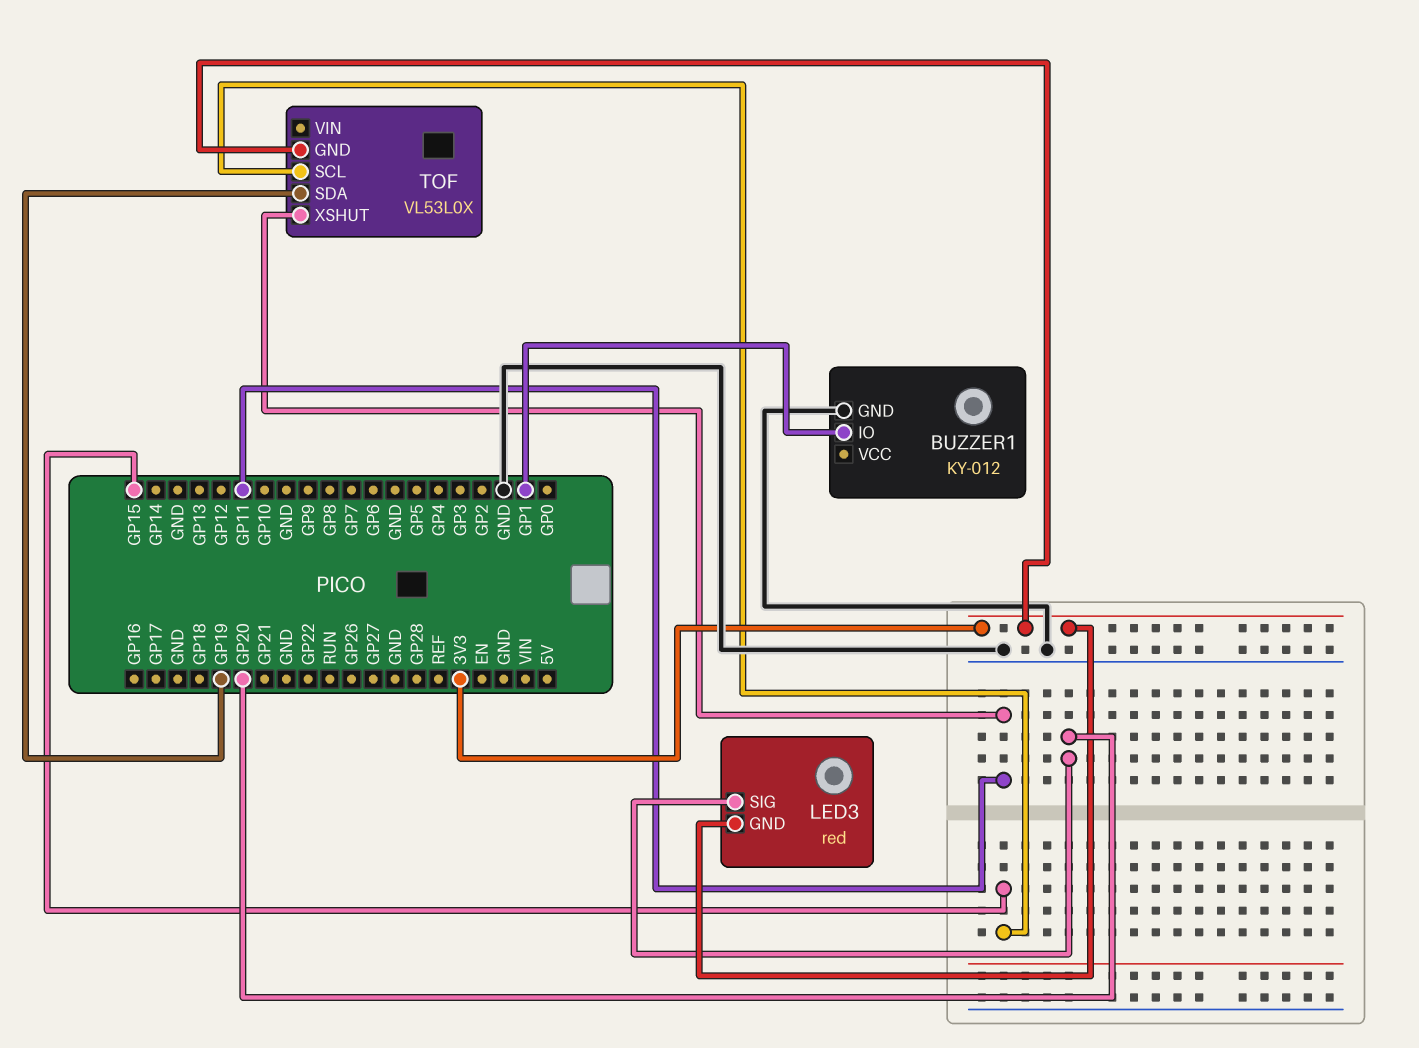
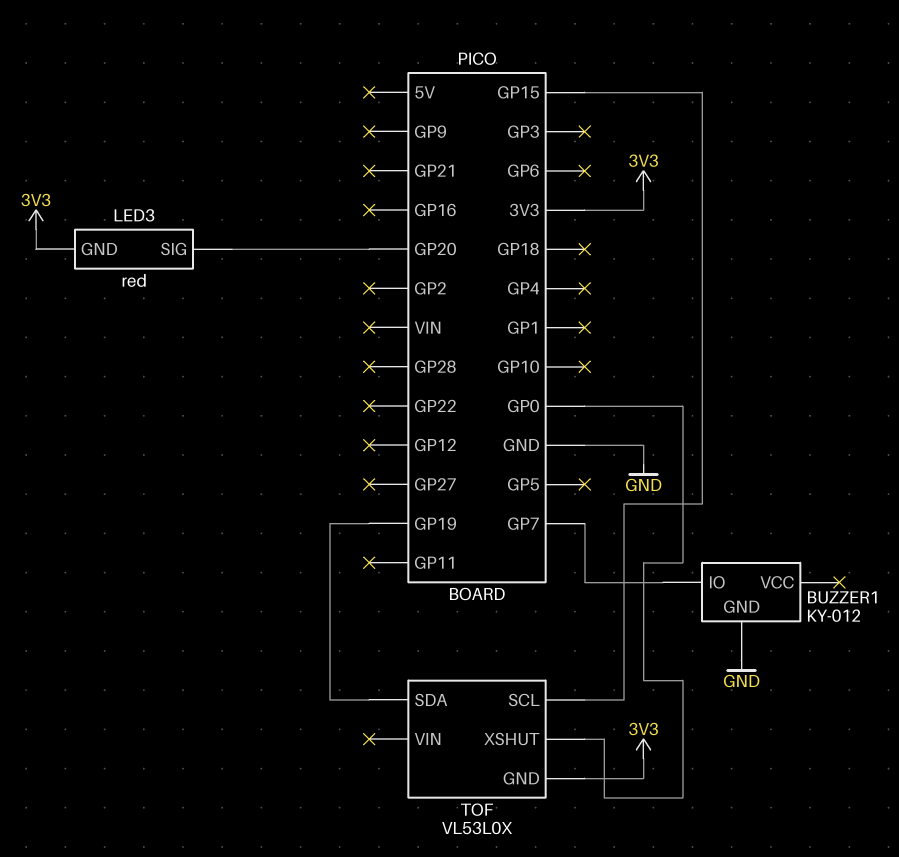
BUZZER1 pin IO: GP1 -> GP7
TOF pin XSHUT: GP11 -> GP0

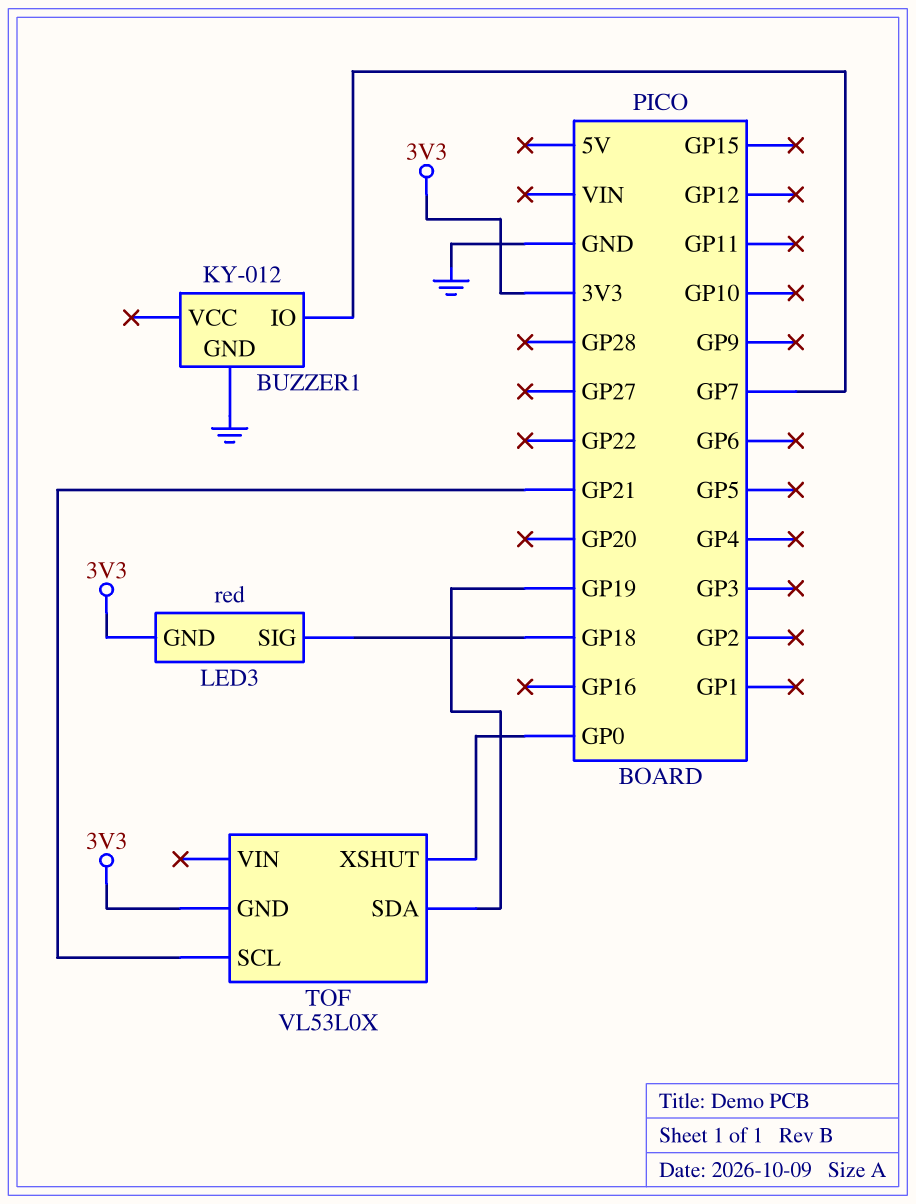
LED3 pin SIG: GP20 -> GP18
TOF pin SCL: GP15 -> GP21

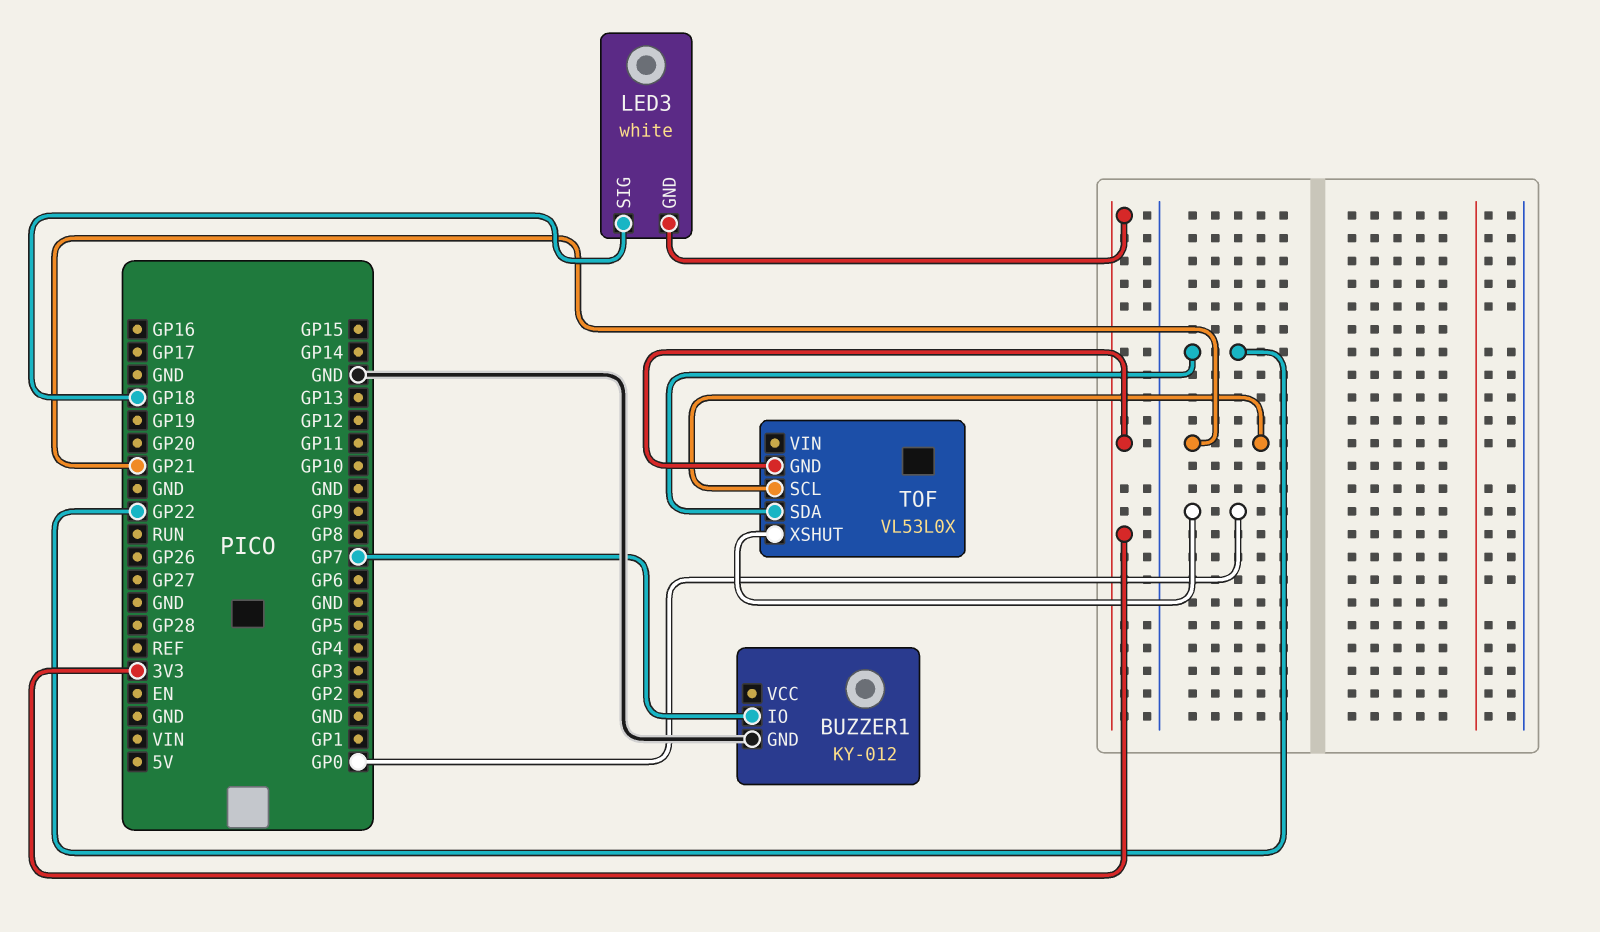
LED3: red -> white
TOF pin SDA: GP19 -> GP22

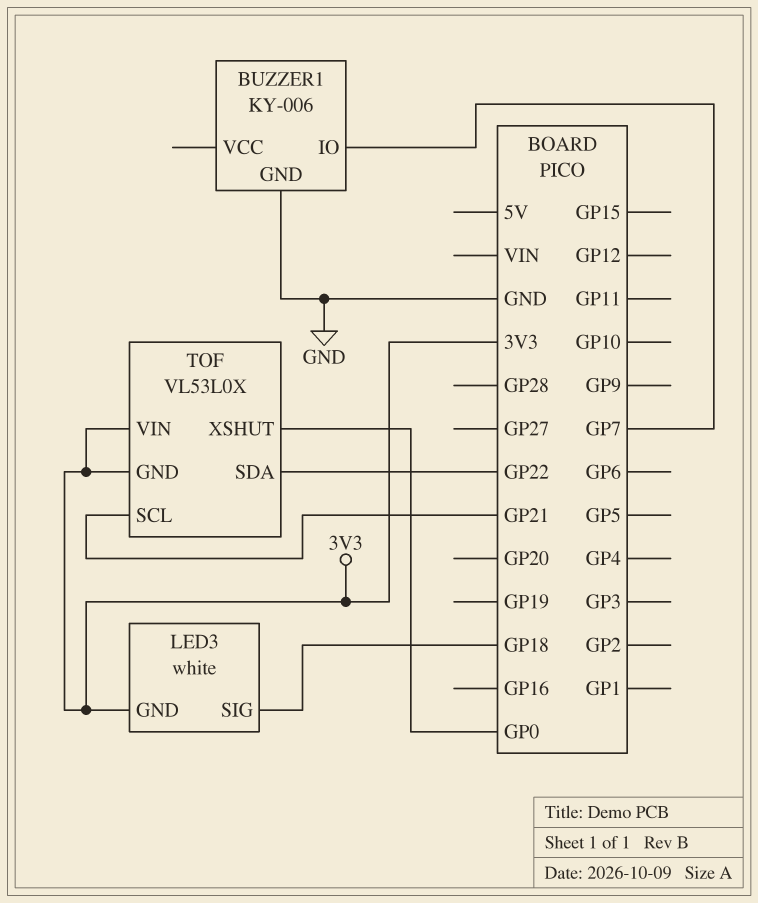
BUZZER1: KY-012 -> KY-006
TOF pin VIN: none -> 3V3

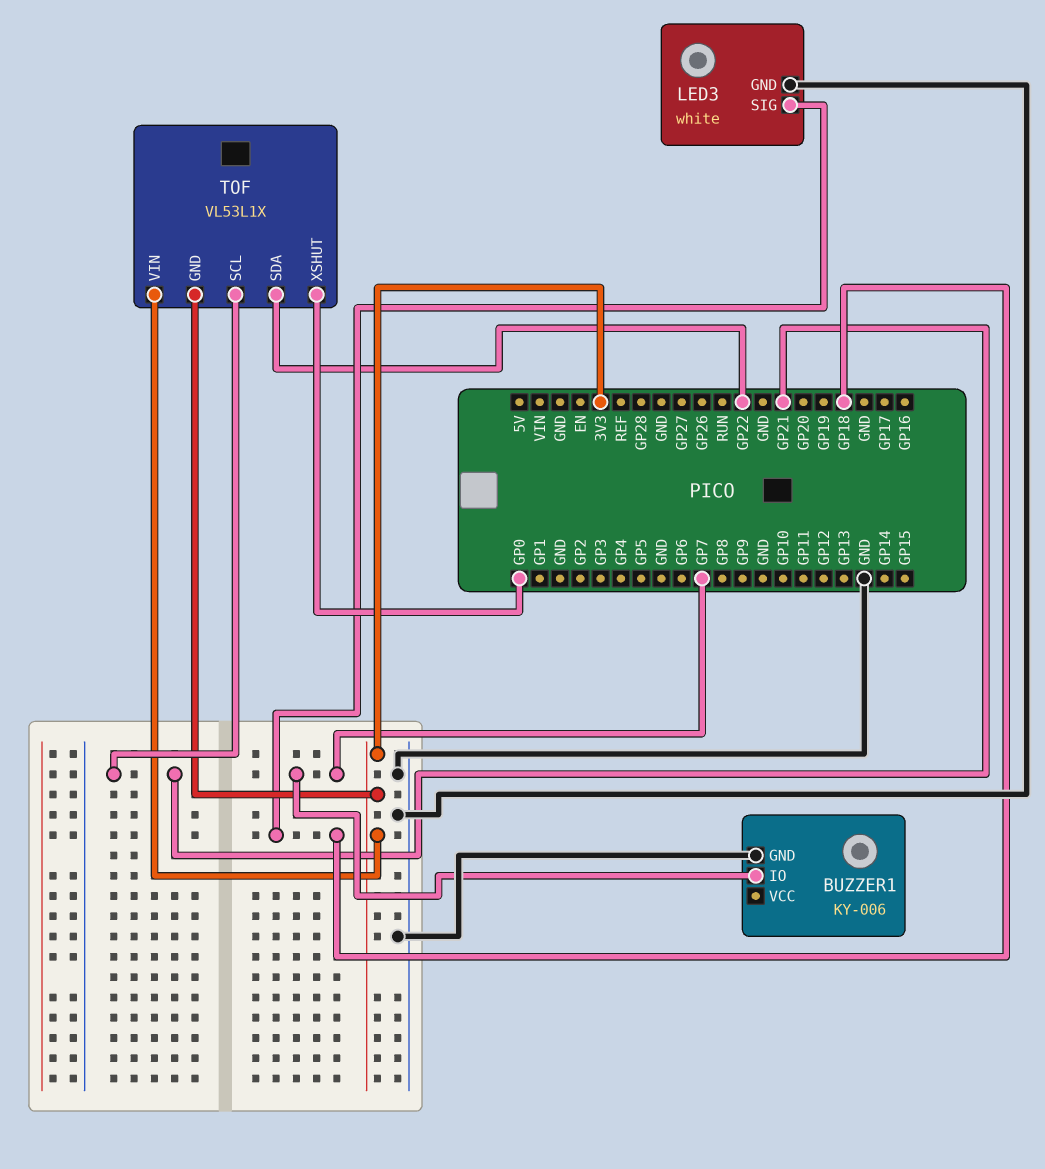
LED3 pin GND: 3V3 -> GND
TOF: VL53L0X -> VL53L1X

